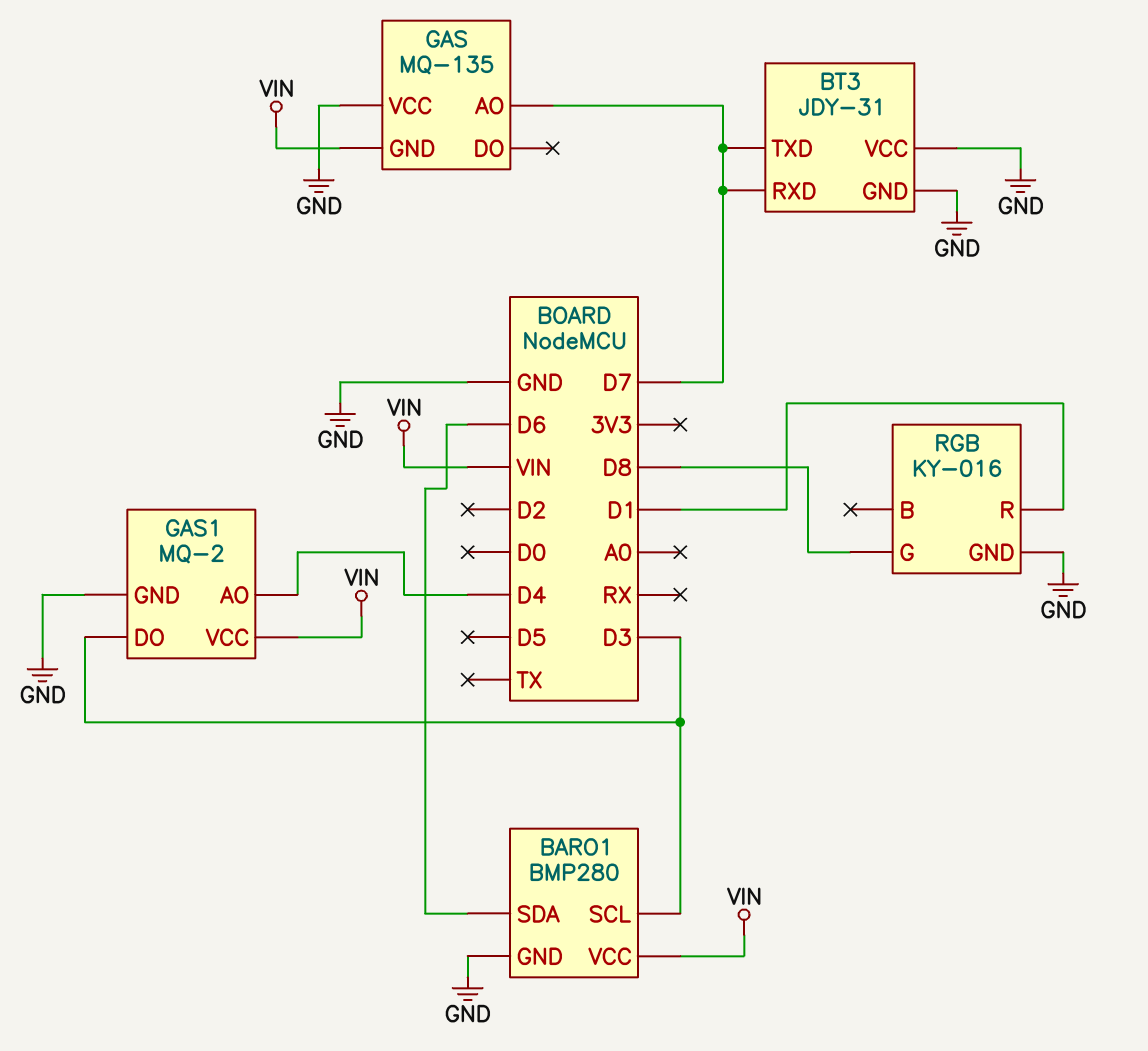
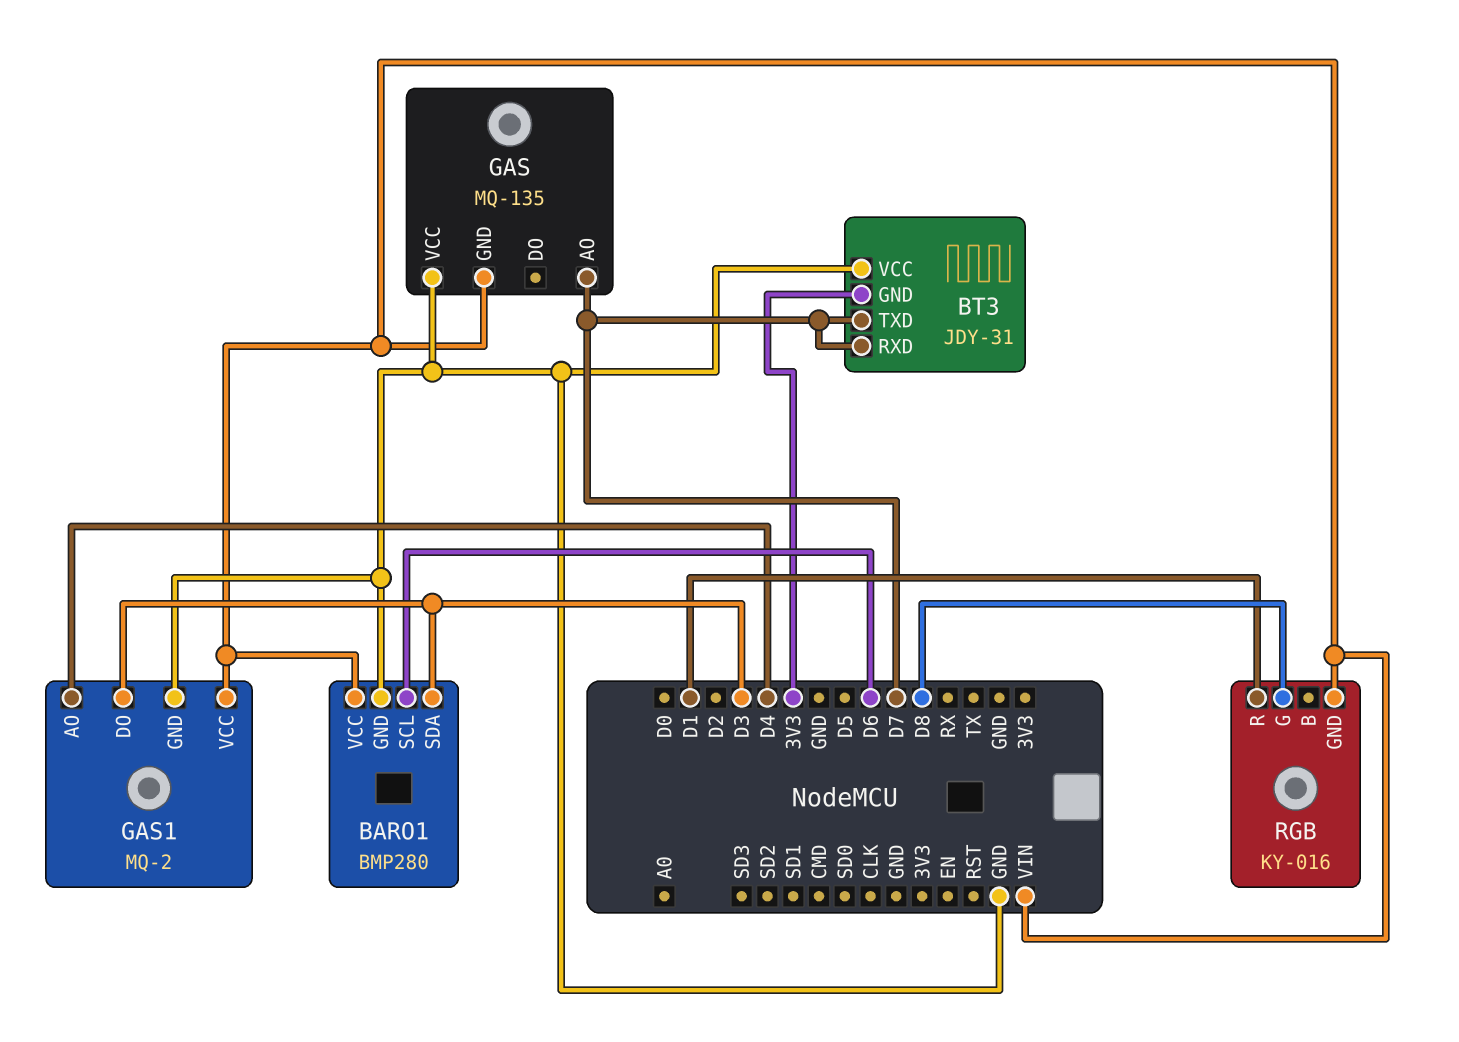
BARO1 pin SCL: D3 -> D6
BARO1 pin SDA: D6 -> D3
BT3 pin GND: GND -> 3V3
RGB pin GND: GND -> VIN

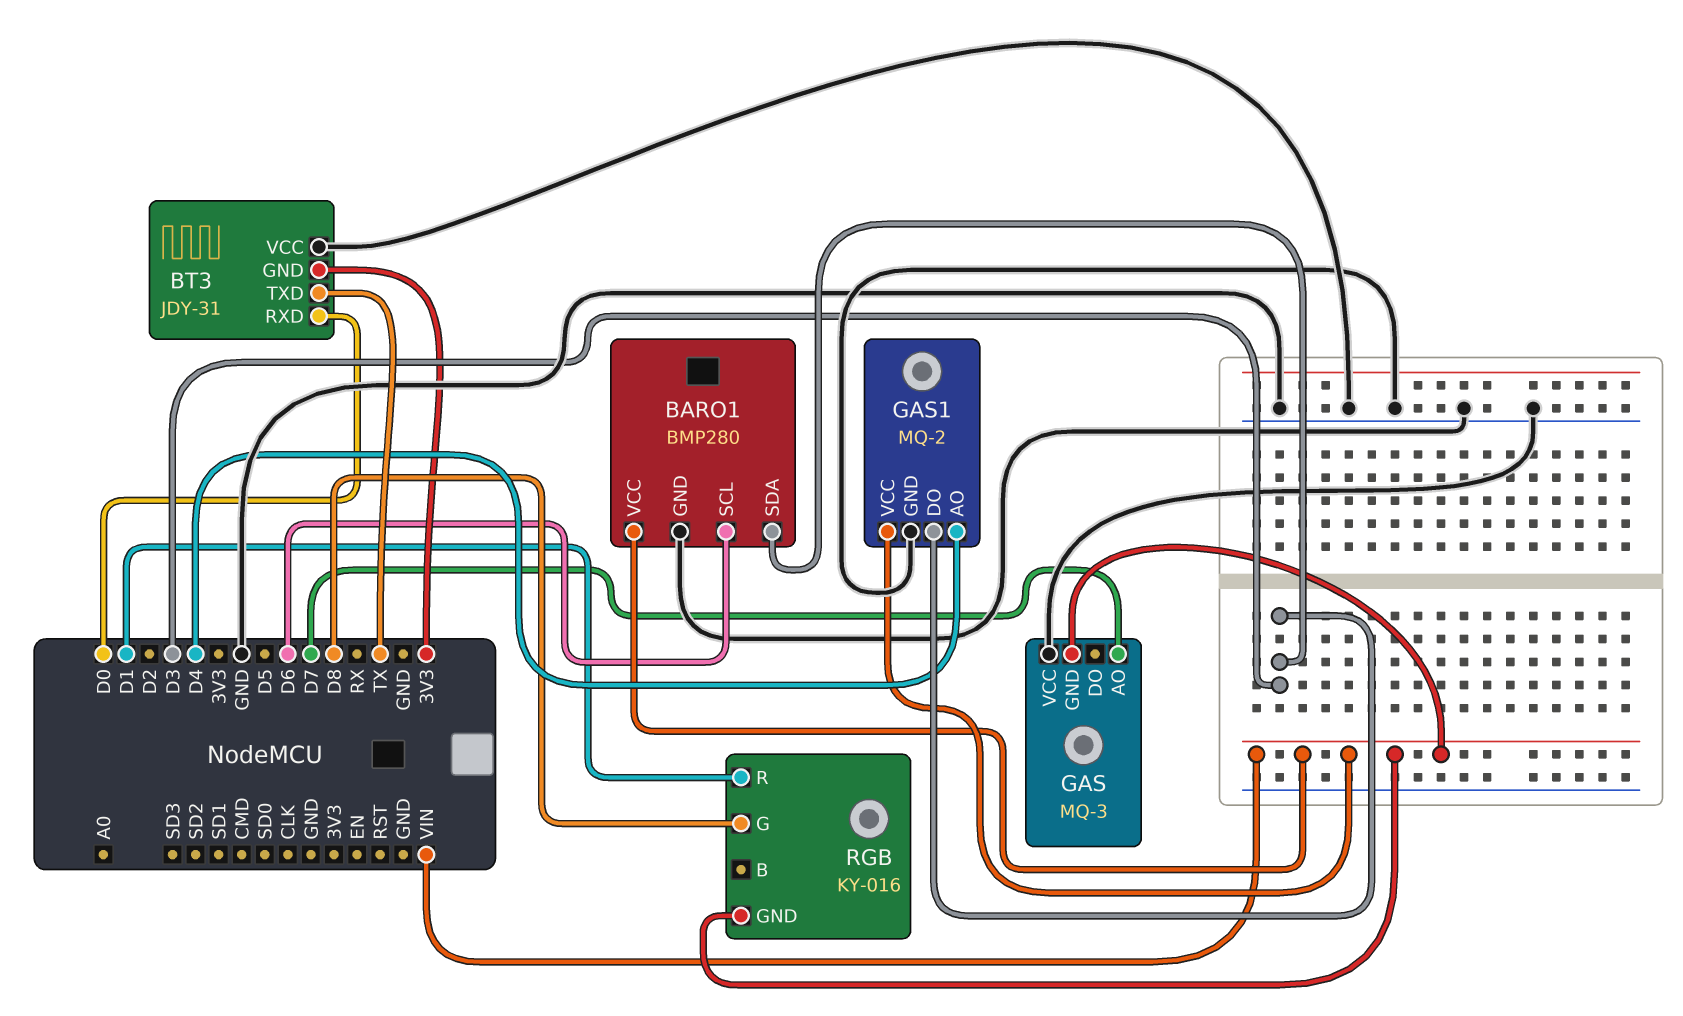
BT3 pin RXD: D7 -> D0
BT3 pin TXD: D7 -> TX
GAS: MQ-135 -> MQ-3

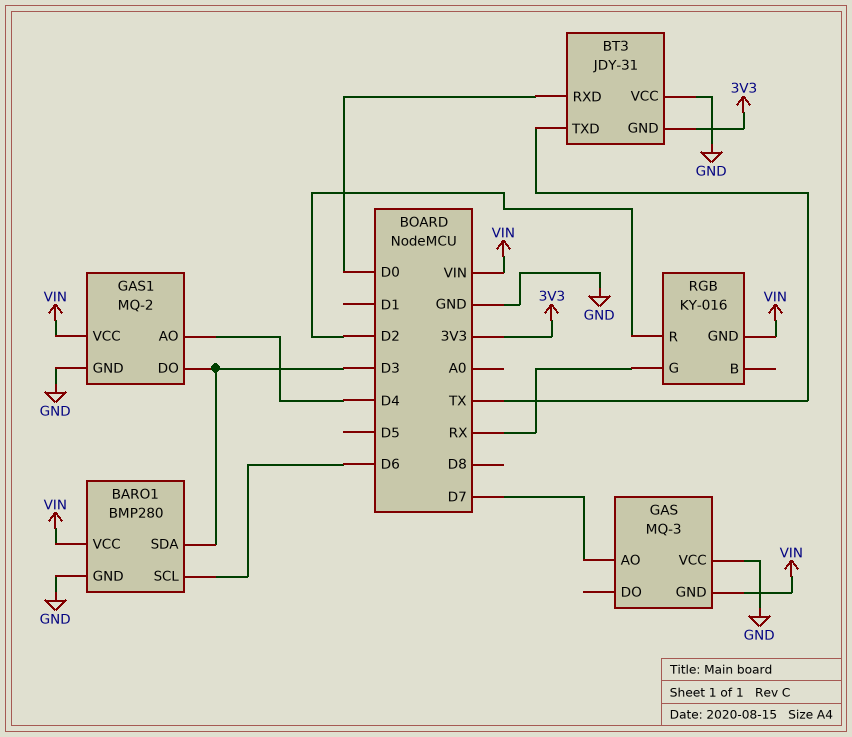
RGB pin G: D8 -> RX
RGB pin R: D1 -> D2

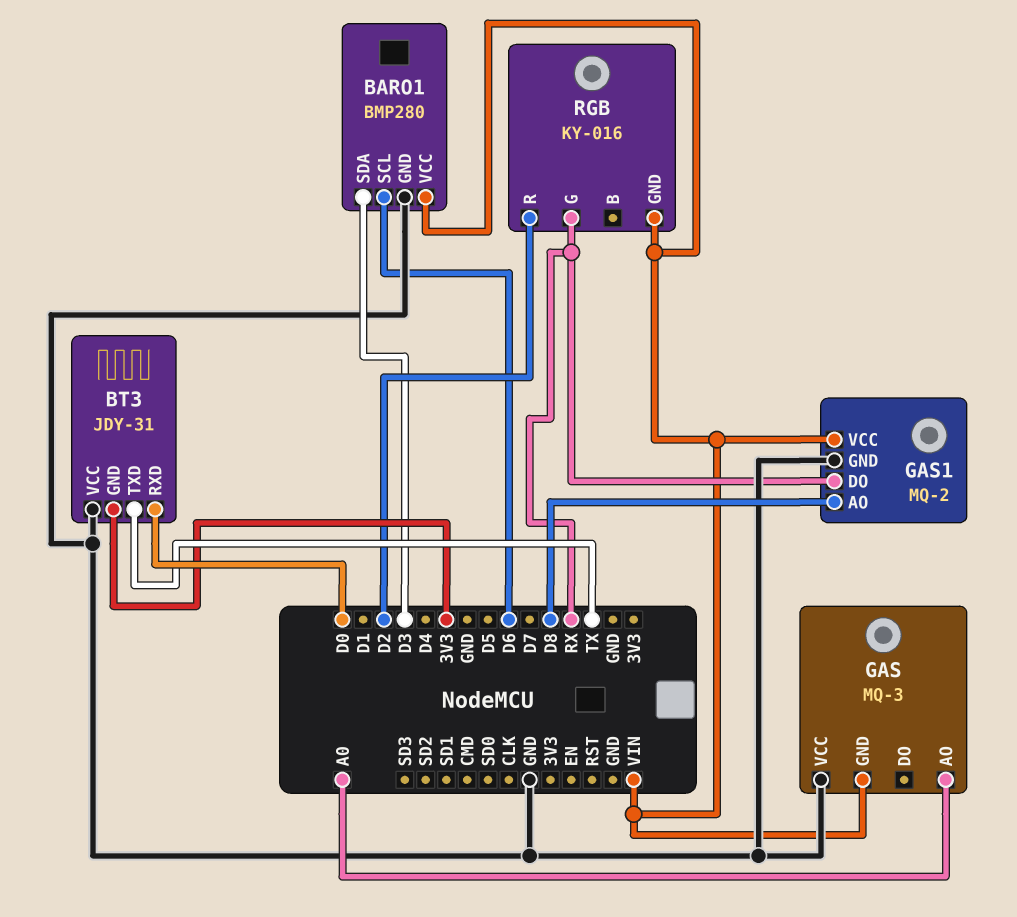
GAS pin AO: D7 -> A0
GAS1 pin AO: D4 -> D8
GAS1 pin DO: D3 -> RX

